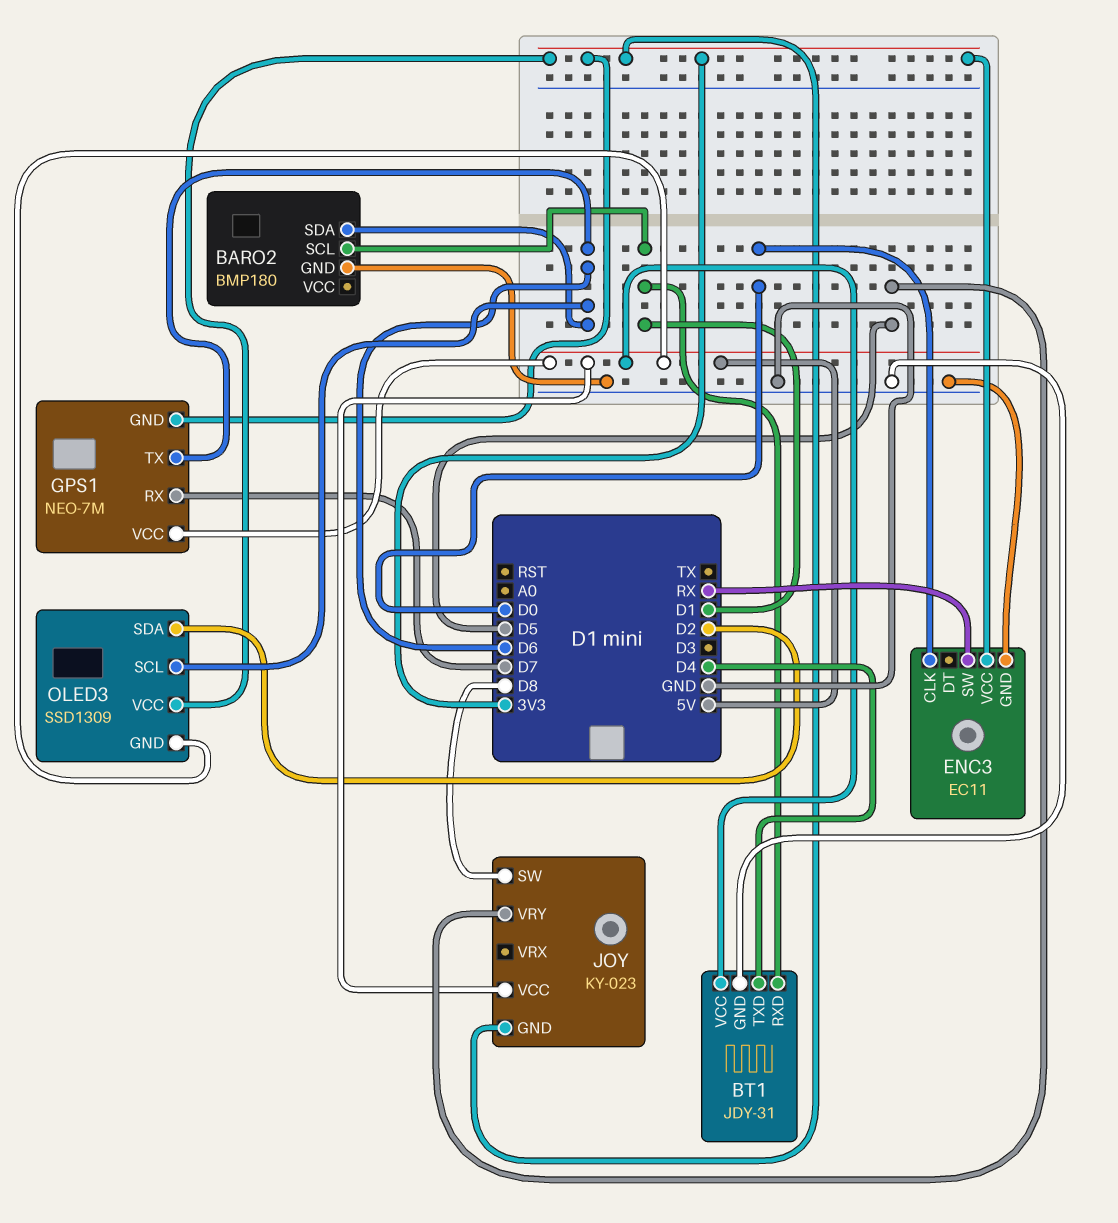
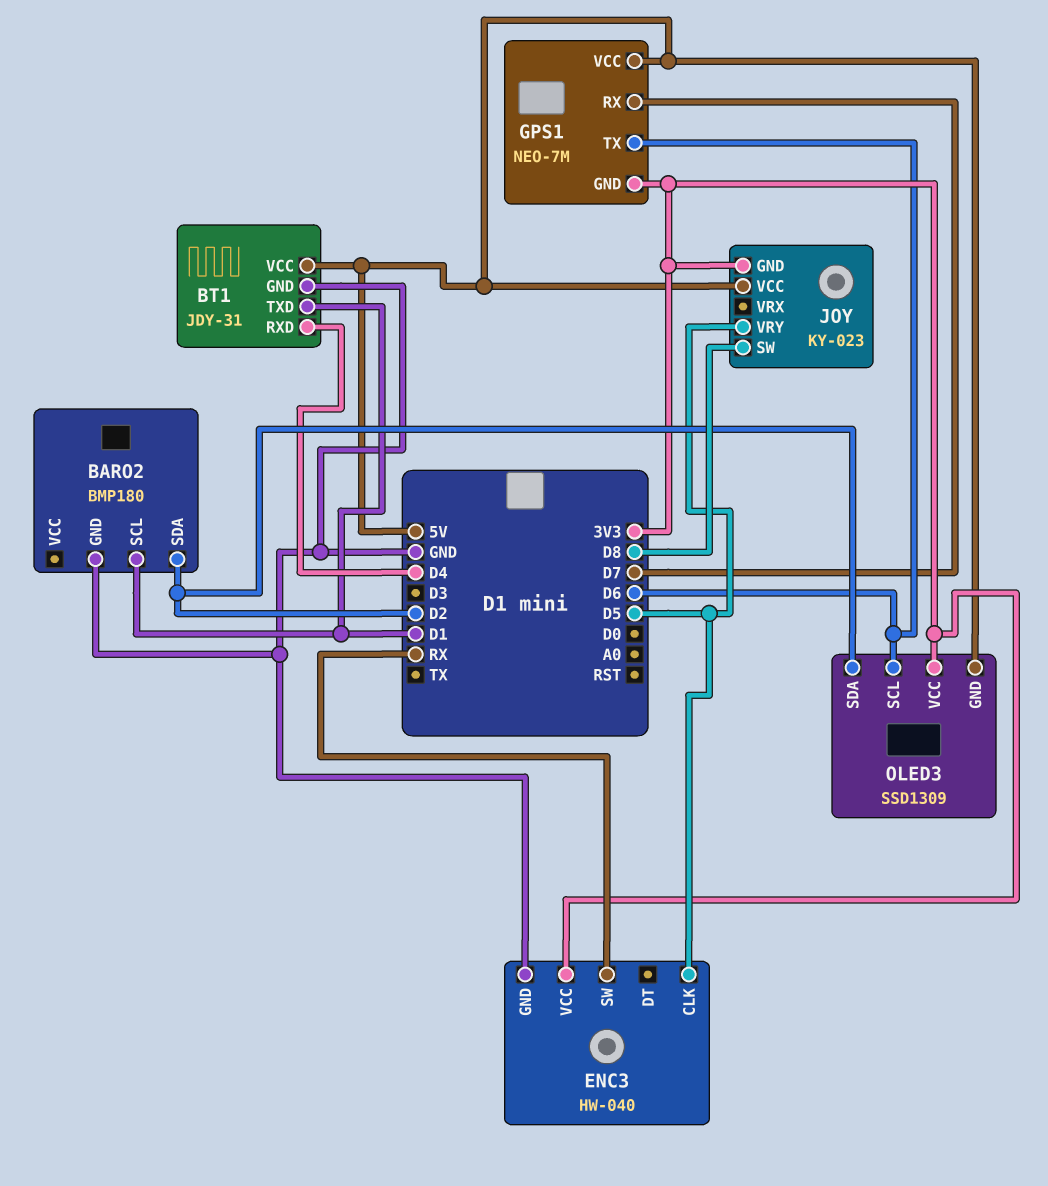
BARO2 pin SDA: D6 -> D2
BT1 pin RXD: D1 -> D4
BT1 pin TXD: D4 -> D1
ENC3: EC11 -> HW-040
ENC3 pin CLK: D0 -> D5

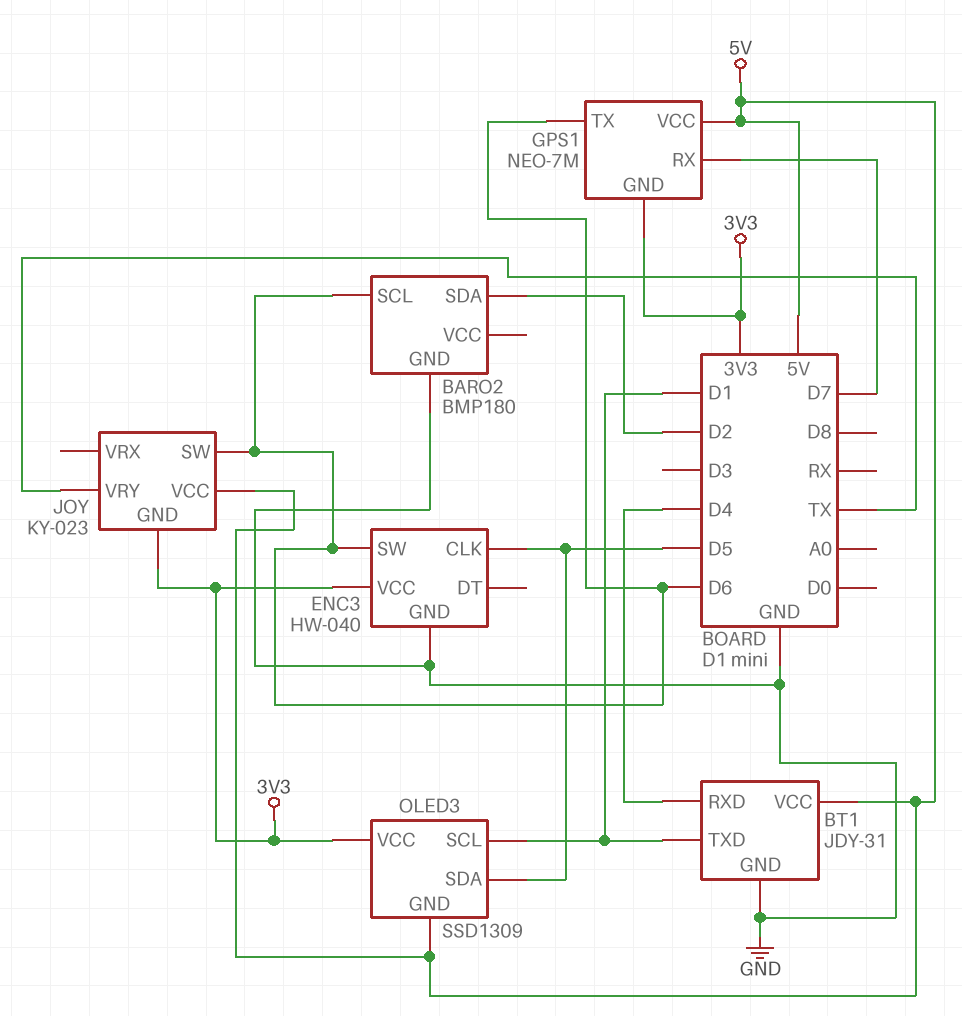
BARO2 pin SCL: D1 -> D6
ENC3 pin SW: RX -> D6
JOY pin SW: D8 -> D6
JOY pin VRY: D5 -> TX
OLED3 pin SCL: D6 -> D1
OLED3 pin SDA: D2 -> D5

